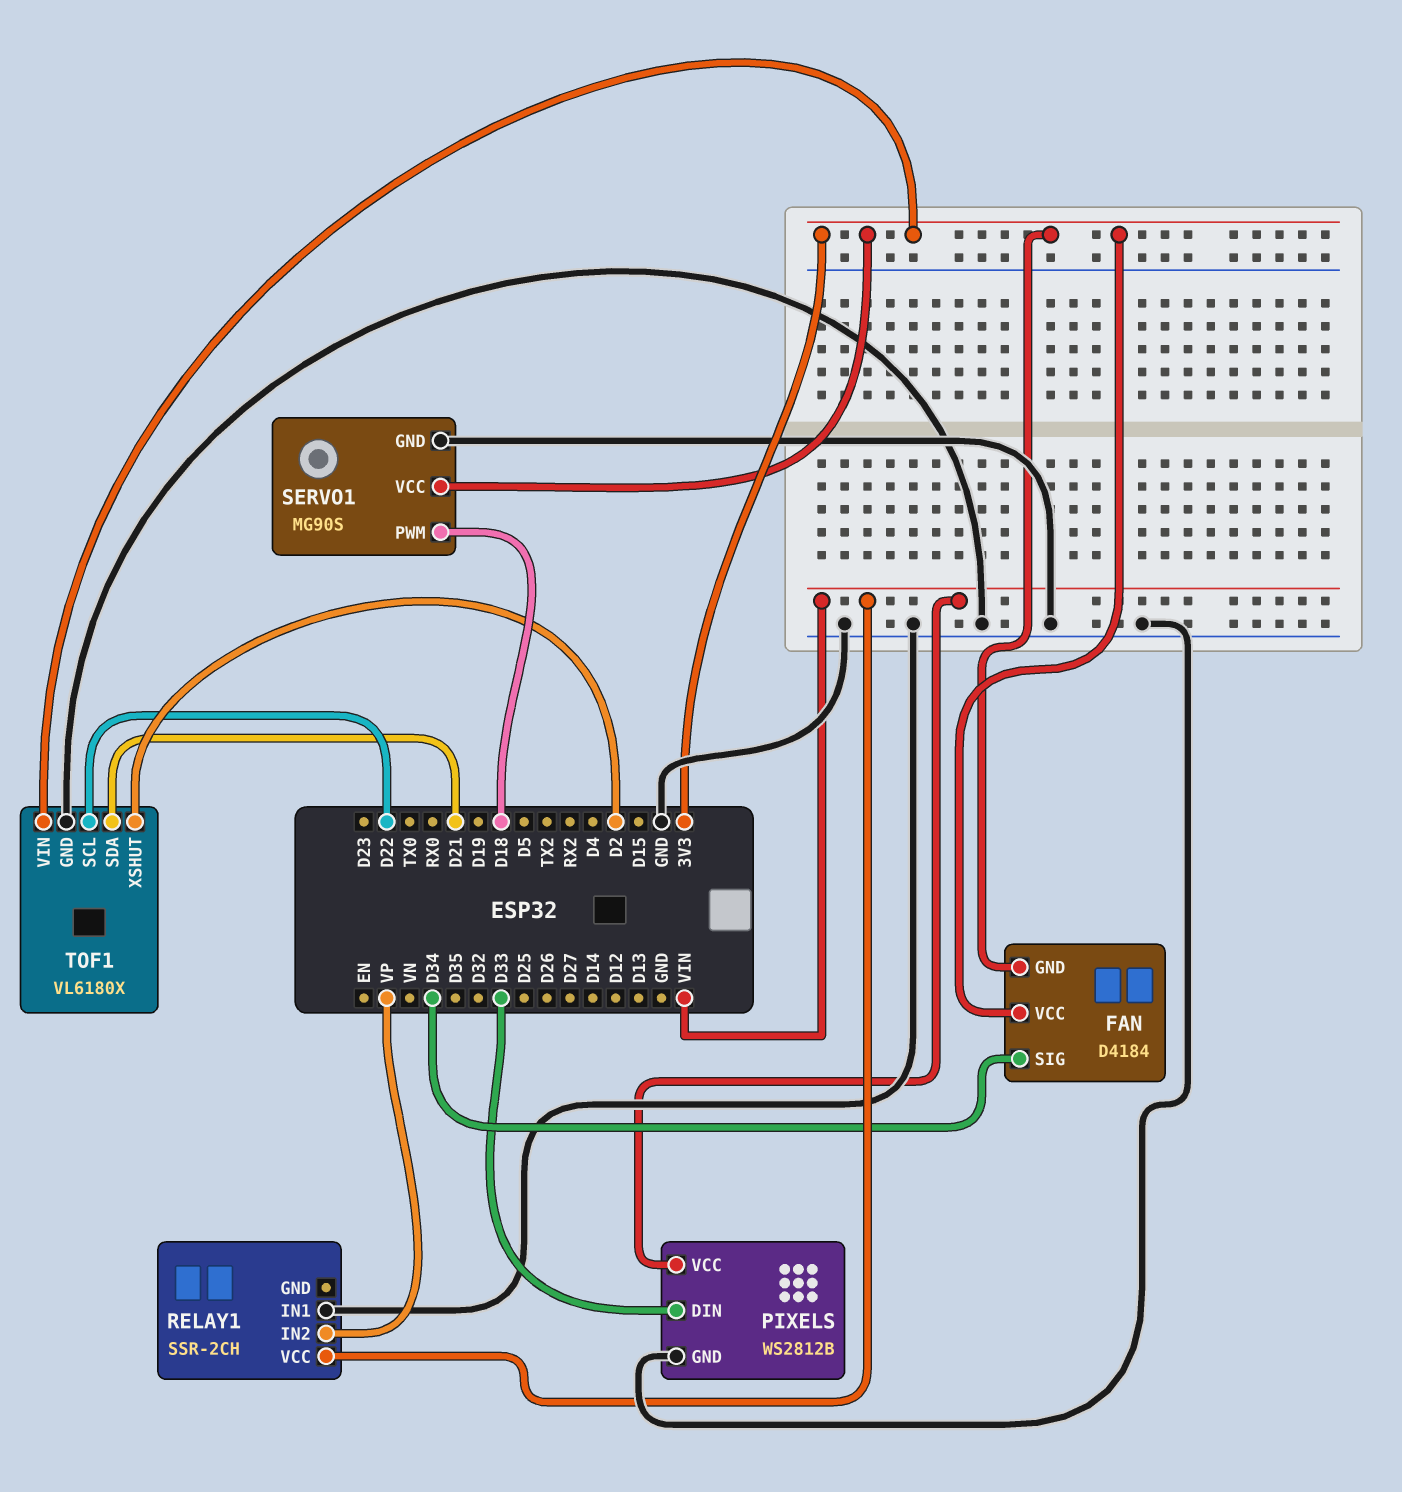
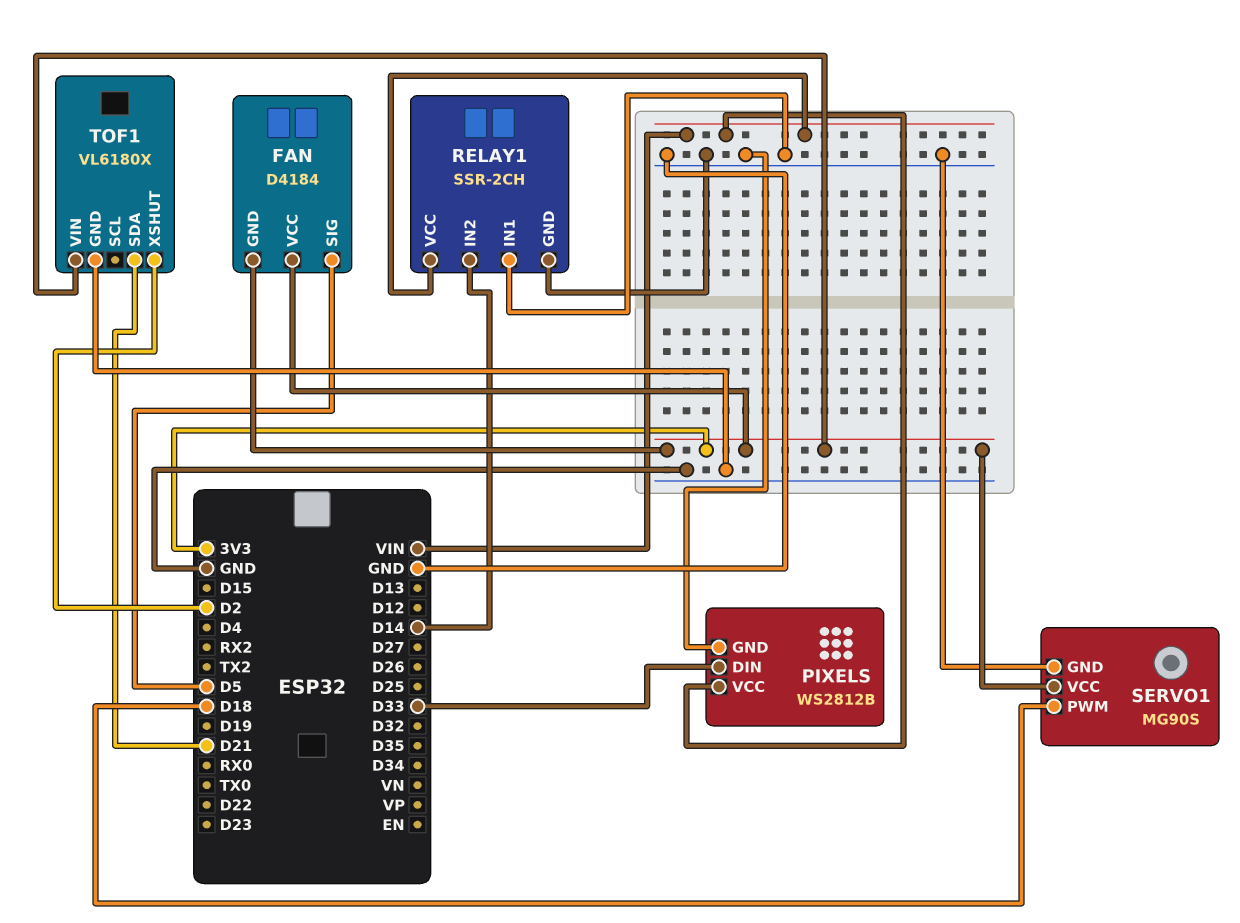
FAN pin SIG: D34 -> D5
RELAY1 pin GND: none -> GND
RELAY1 pin IN2: VP -> D14
TOF1 pin SCL: D22 -> none

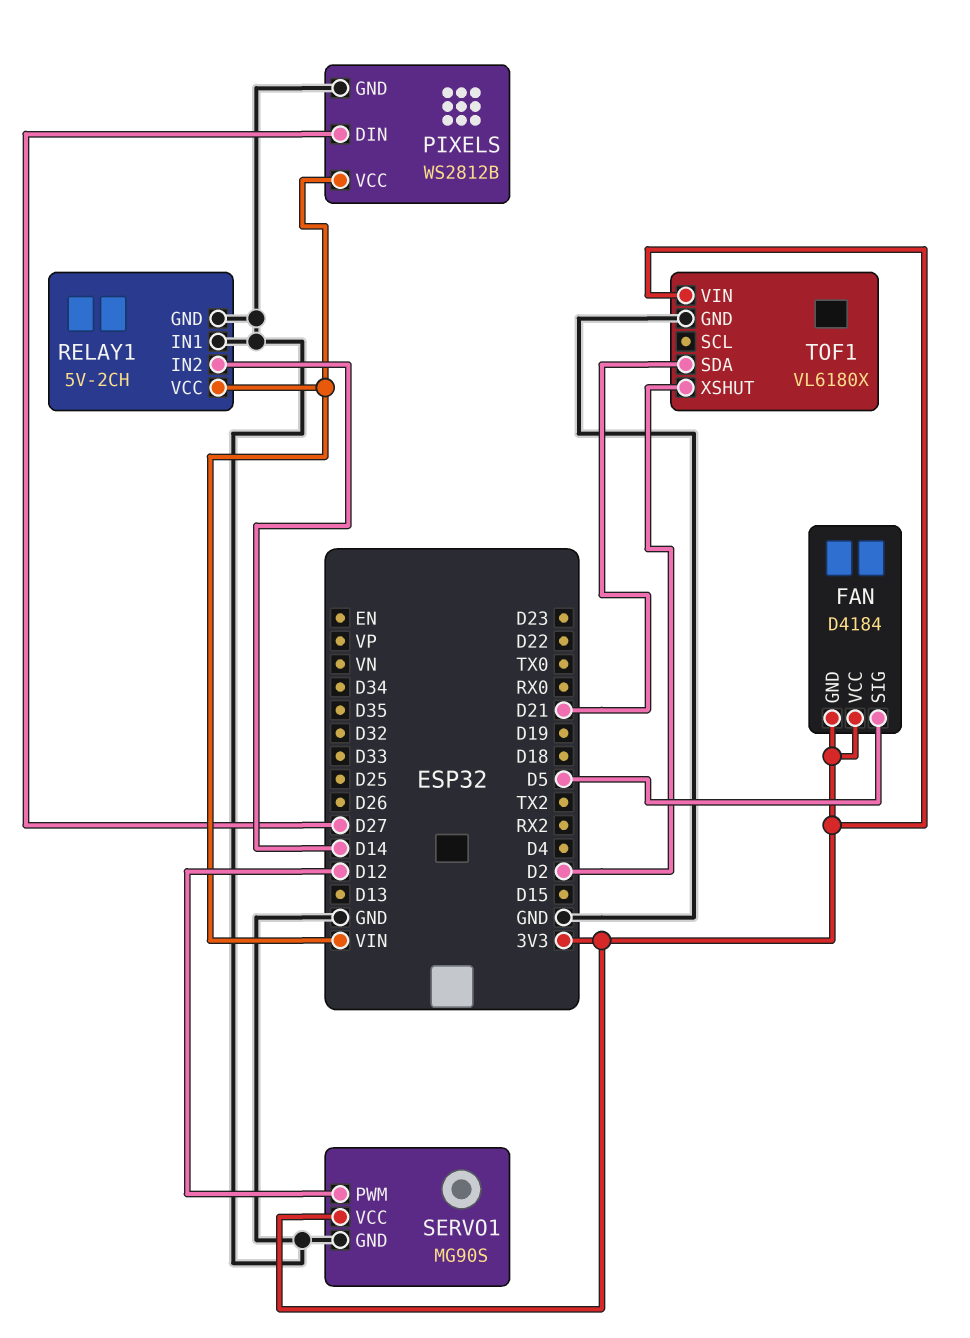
PIXELS pin DIN: D33 -> D27
RELAY1: SSR-2CH -> 5V-2CH
SERVO1 pin PWM: D18 -> D12

